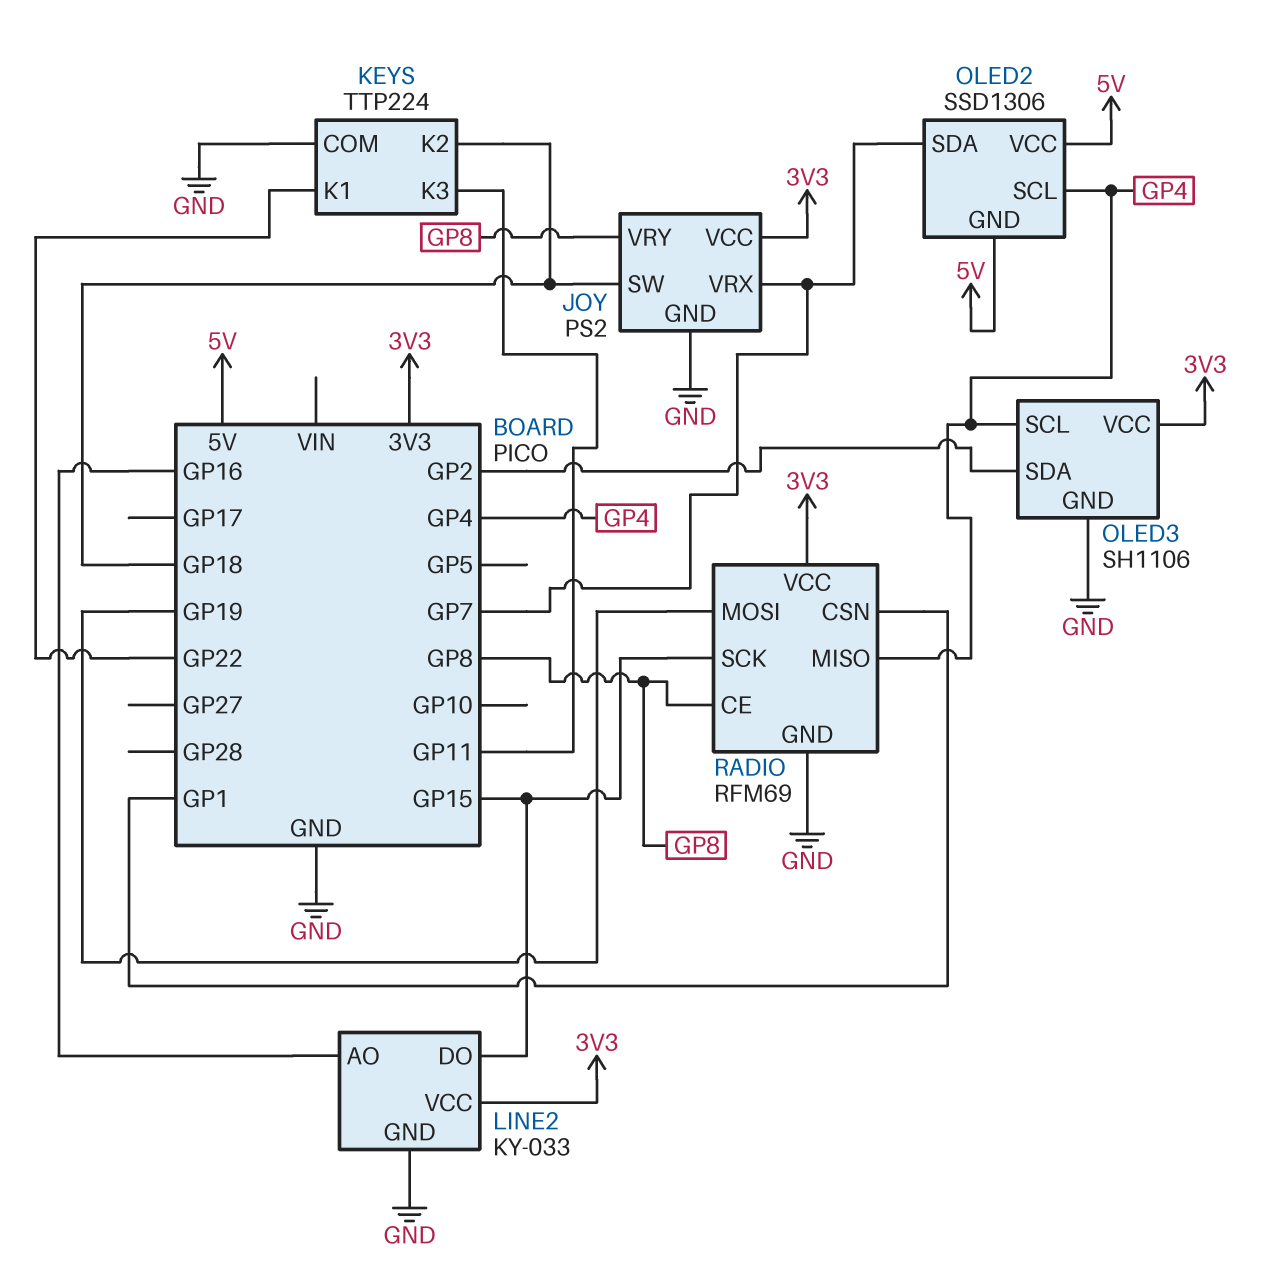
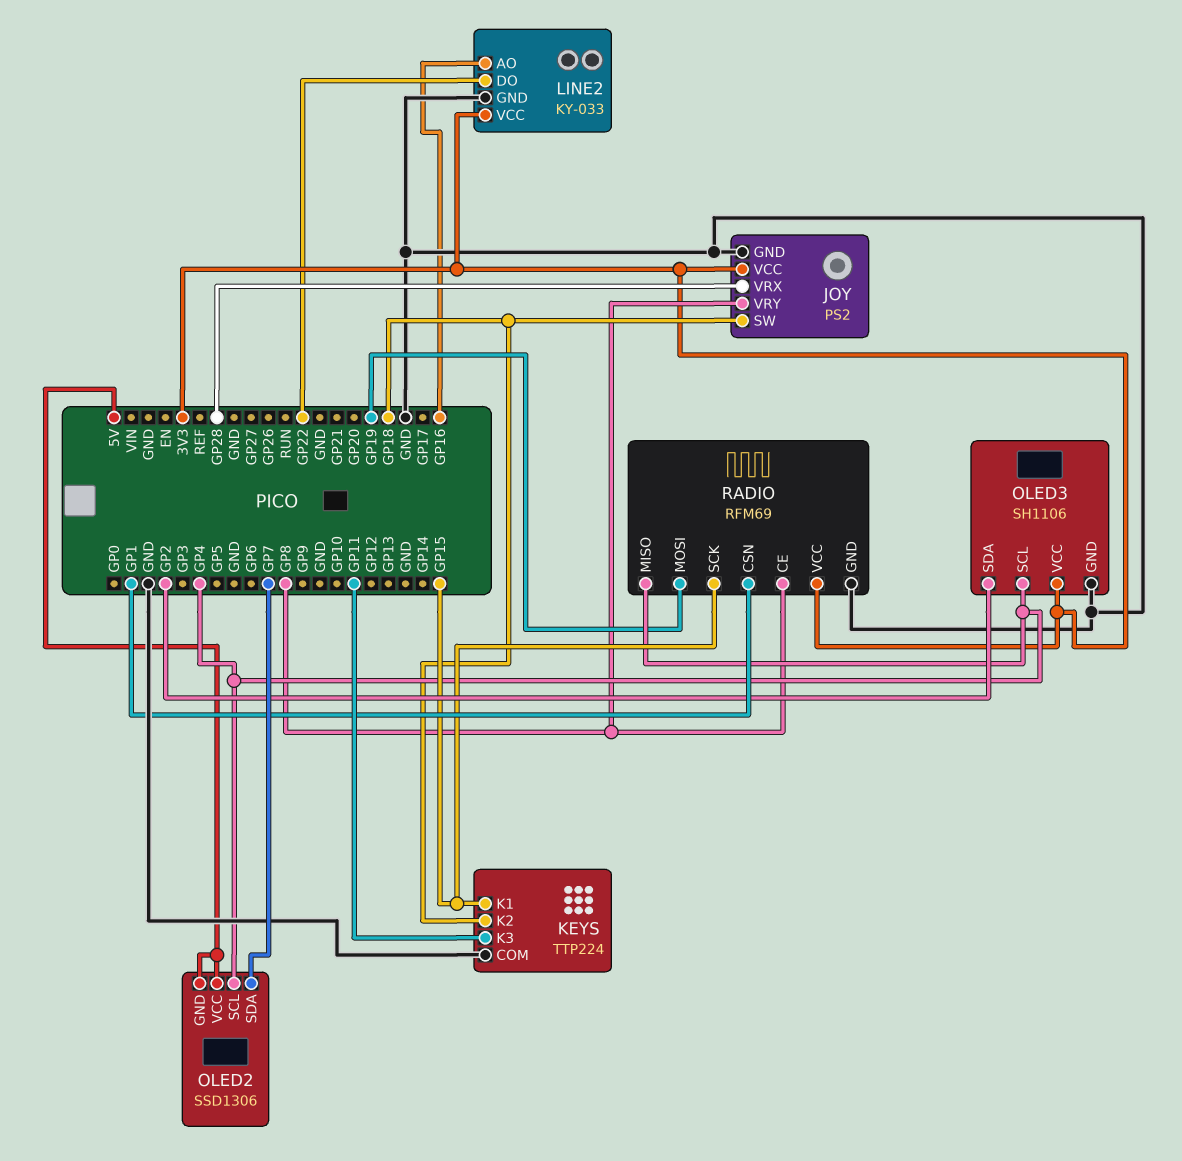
JOY pin VRX: GP7 -> GP28
KEYS pin K1: GP22 -> GP15
LINE2 pin DO: GP15 -> GP22

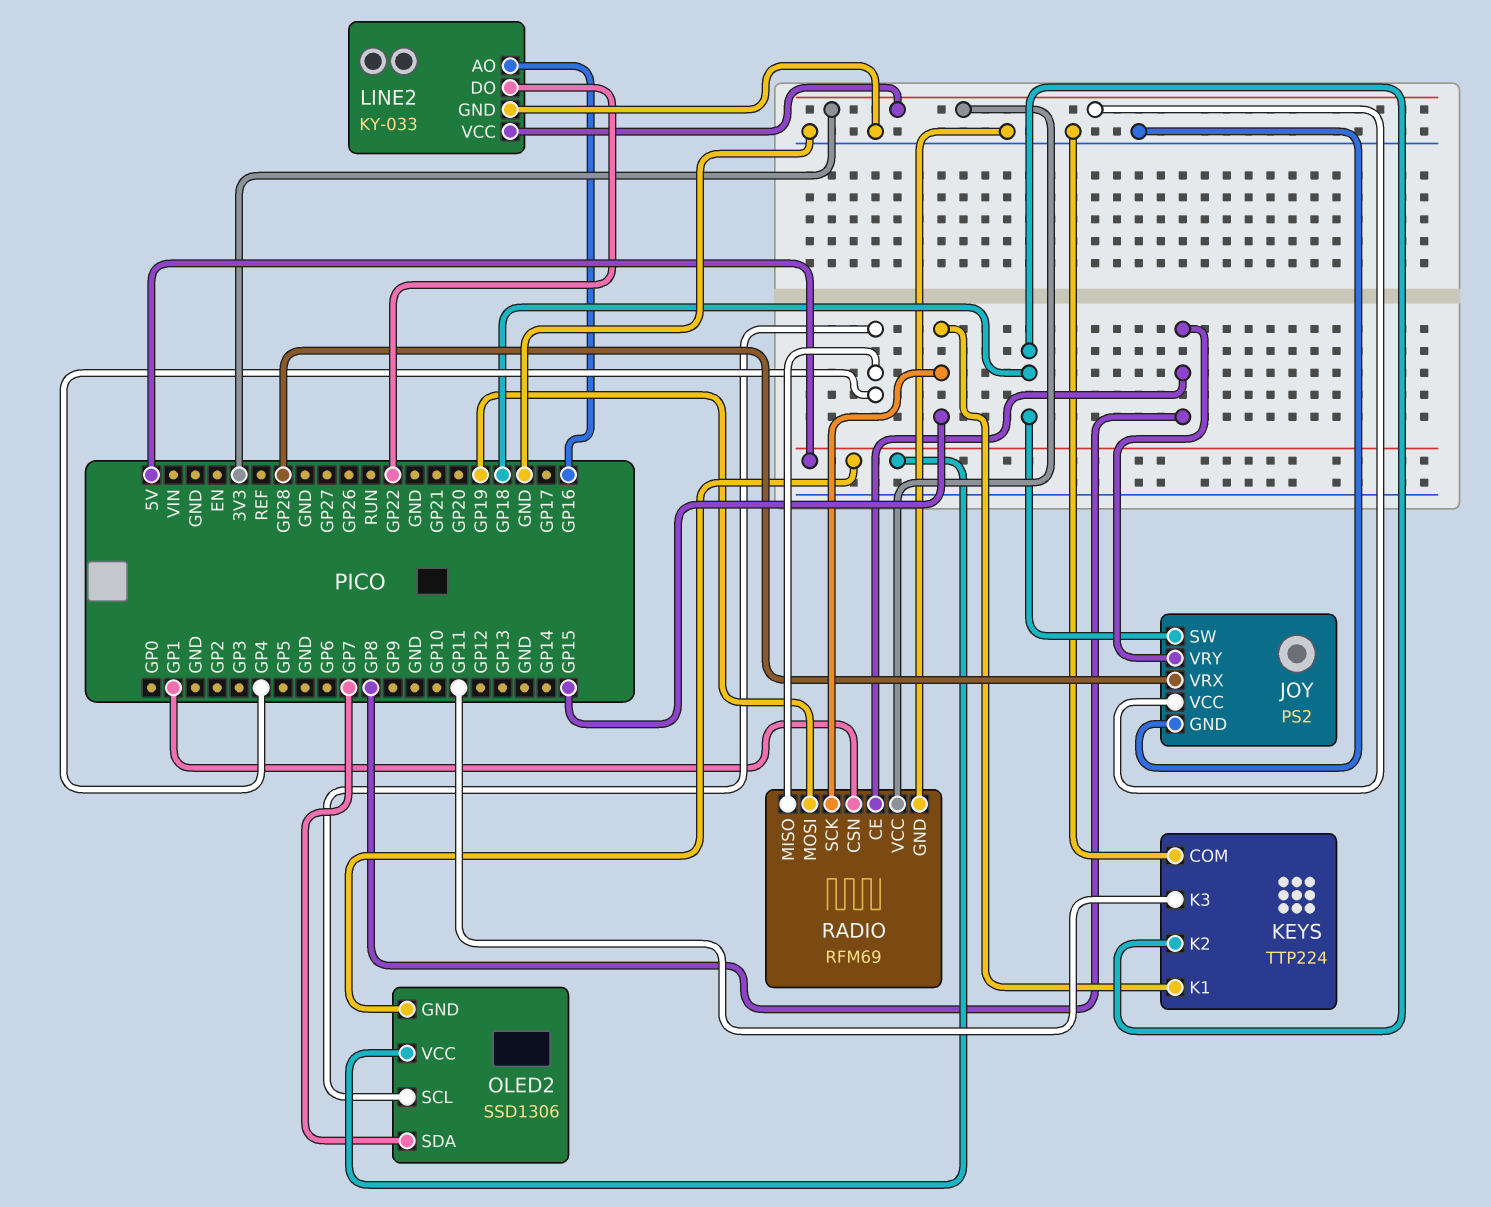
OLED3: SH1106 -> none
OLED3 pin GND: GND -> none
OLED3 pin SCL: GP4 -> none
OLED3 pin SDA: GP2 -> none
OLED3 pin VCC: 3V3 -> none

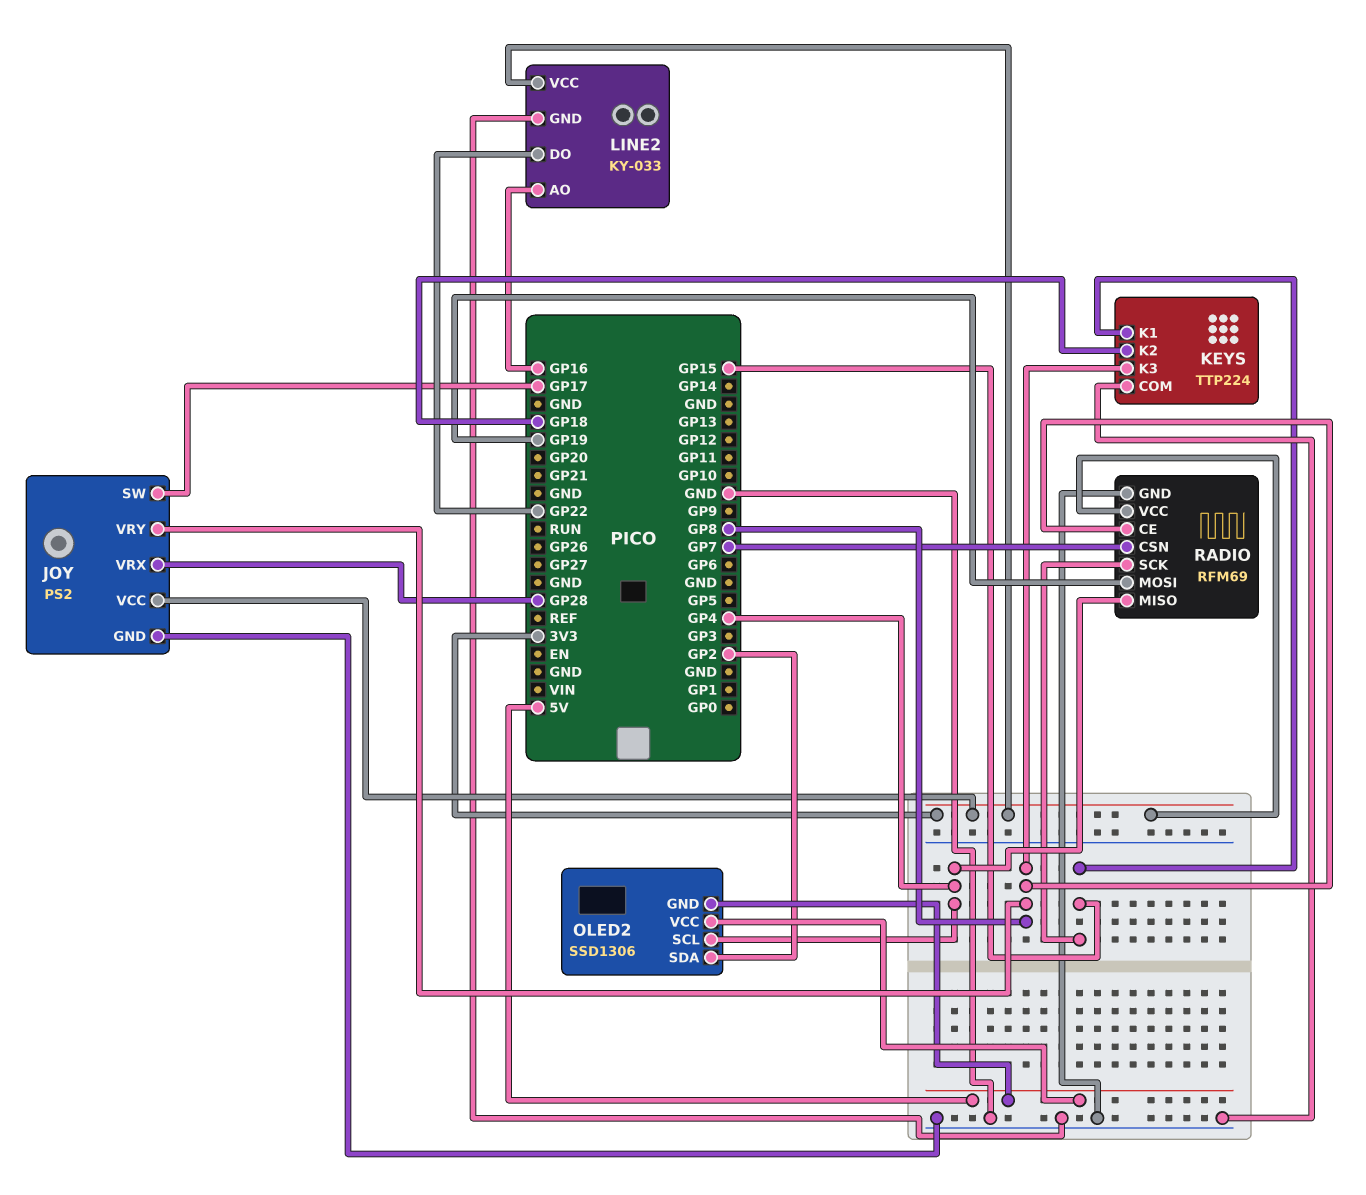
JOY pin SW: GP18 -> GP17
KEYS pin K3: GP11 -> GP8
OLED2 pin SDA: GP7 -> GP2
RADIO pin CSN: GP1 -> GP7

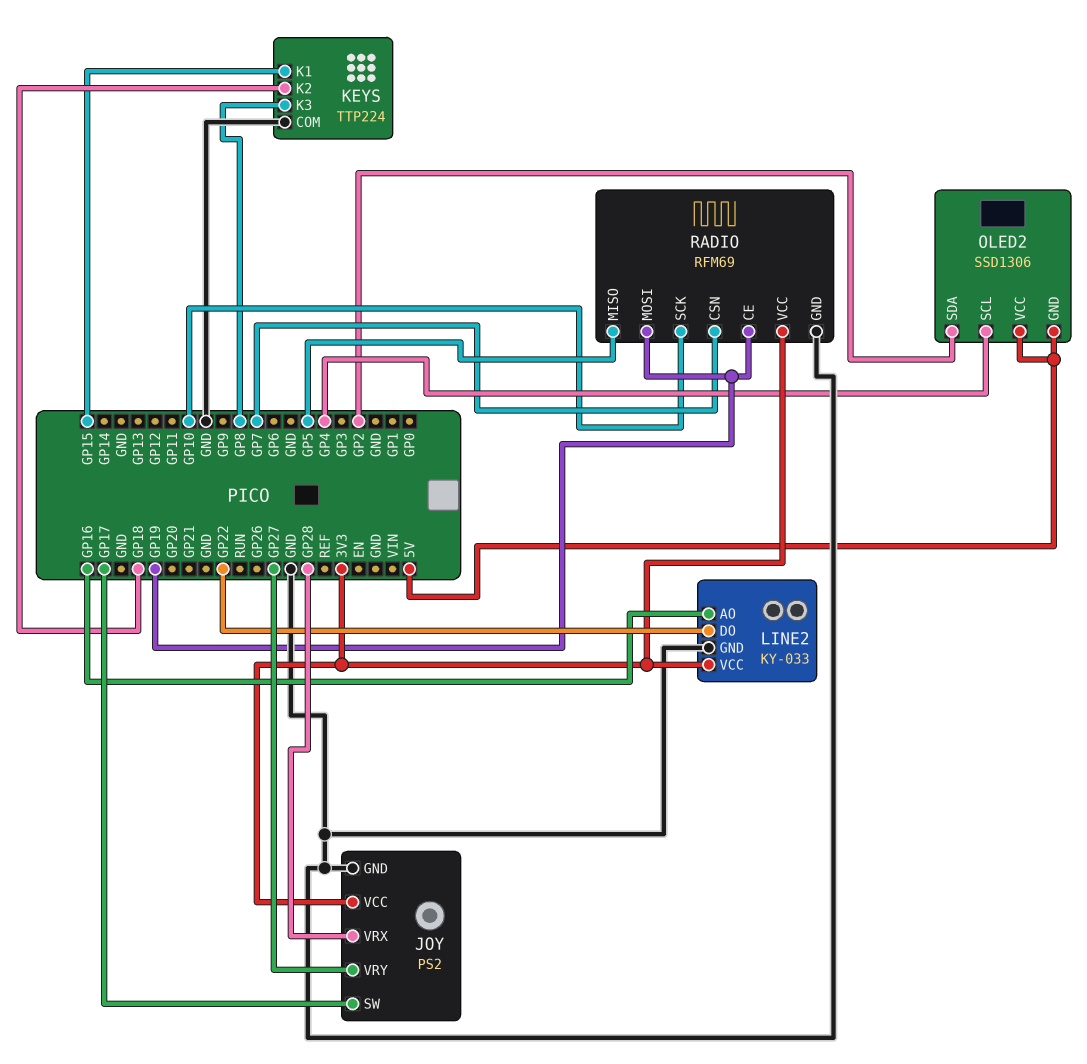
JOY pin VRY: GP8 -> GP27
RADIO pin CE: GP8 -> GP19
RADIO pin MISO: GP4 -> GP5
RADIO pin SCK: GP15 -> GP10

